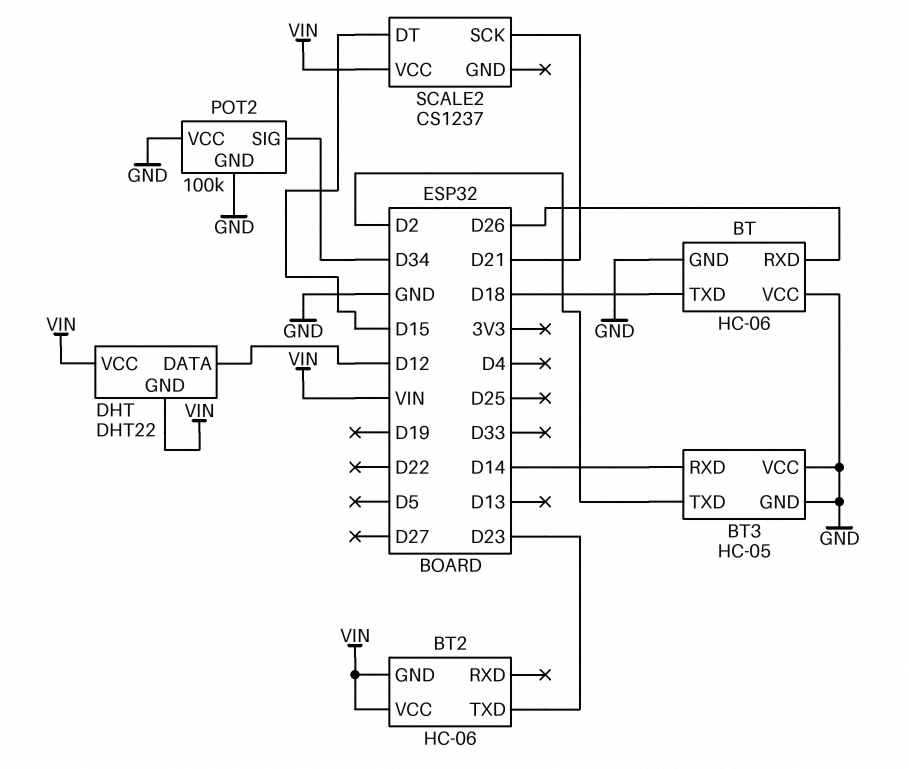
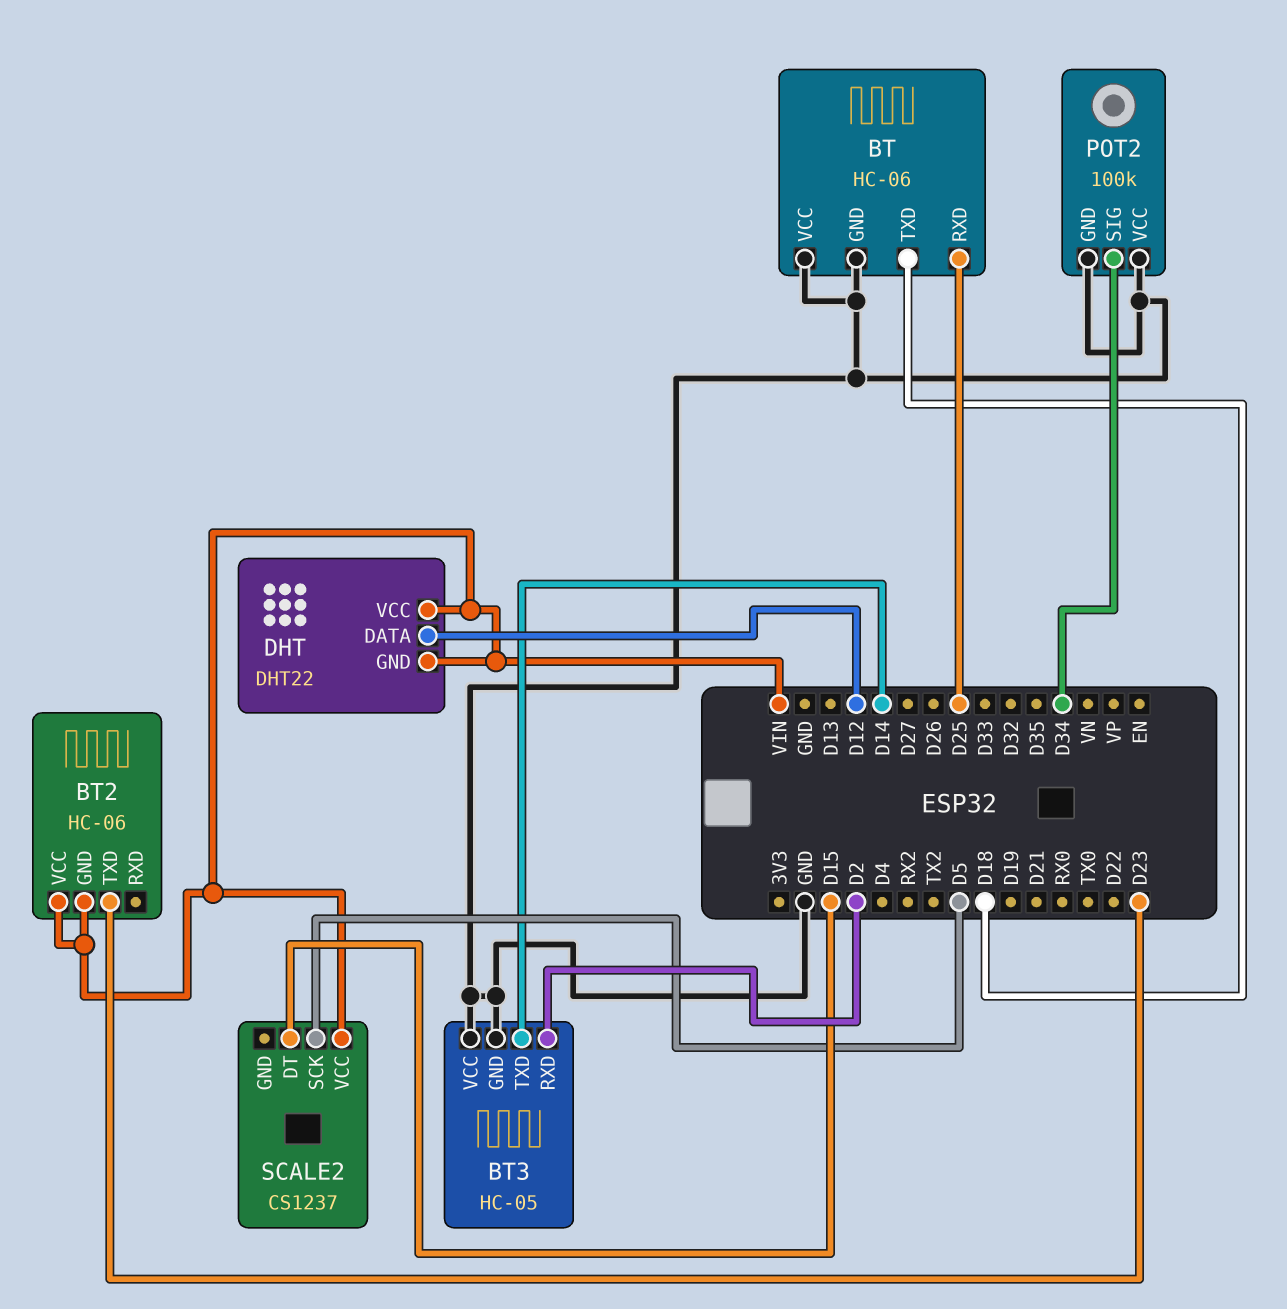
BT pin RXD: D26 -> D25
BT3 pin RXD: D14 -> D2
BT3 pin TXD: D2 -> D14
SCALE2 pin SCK: D21 -> D5

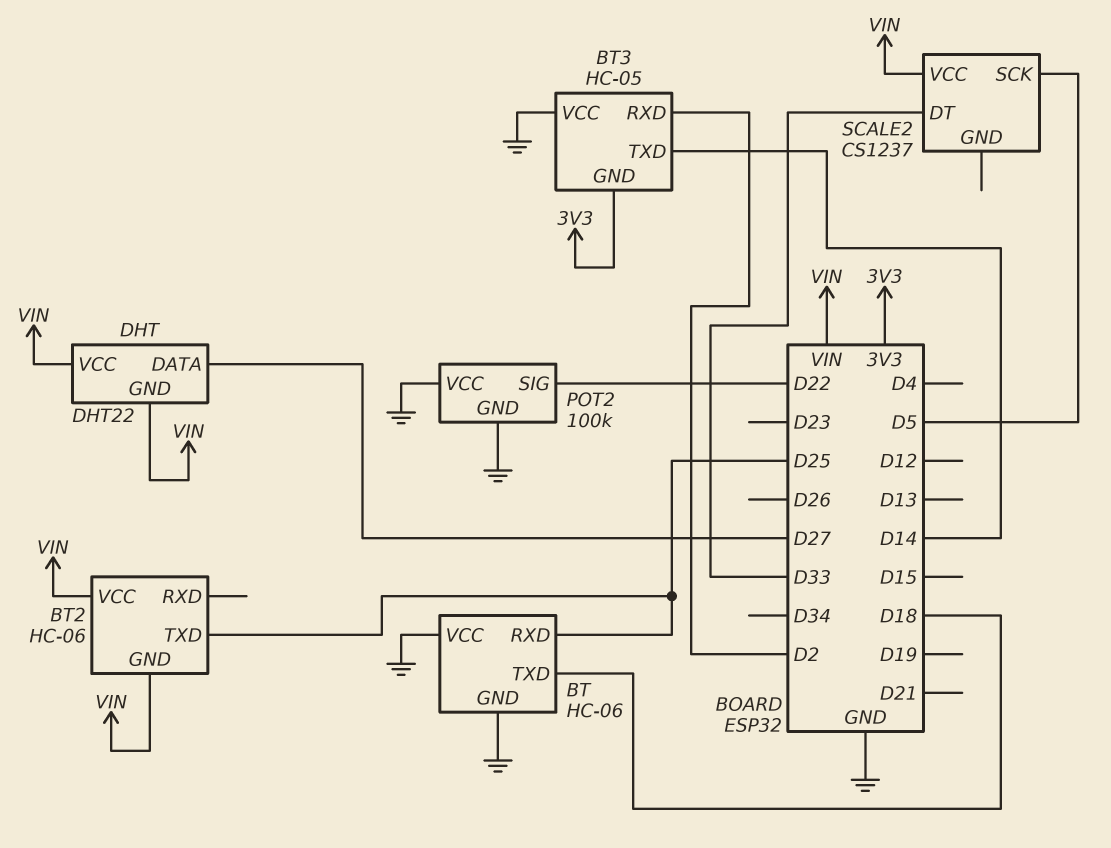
BT2 pin TXD: D23 -> D25
BT3 pin GND: GND -> 3V3
DHT pin DATA: D12 -> D27
POT2 pin SIG: D34 -> D22
SCALE2 pin DT: D15 -> D33

